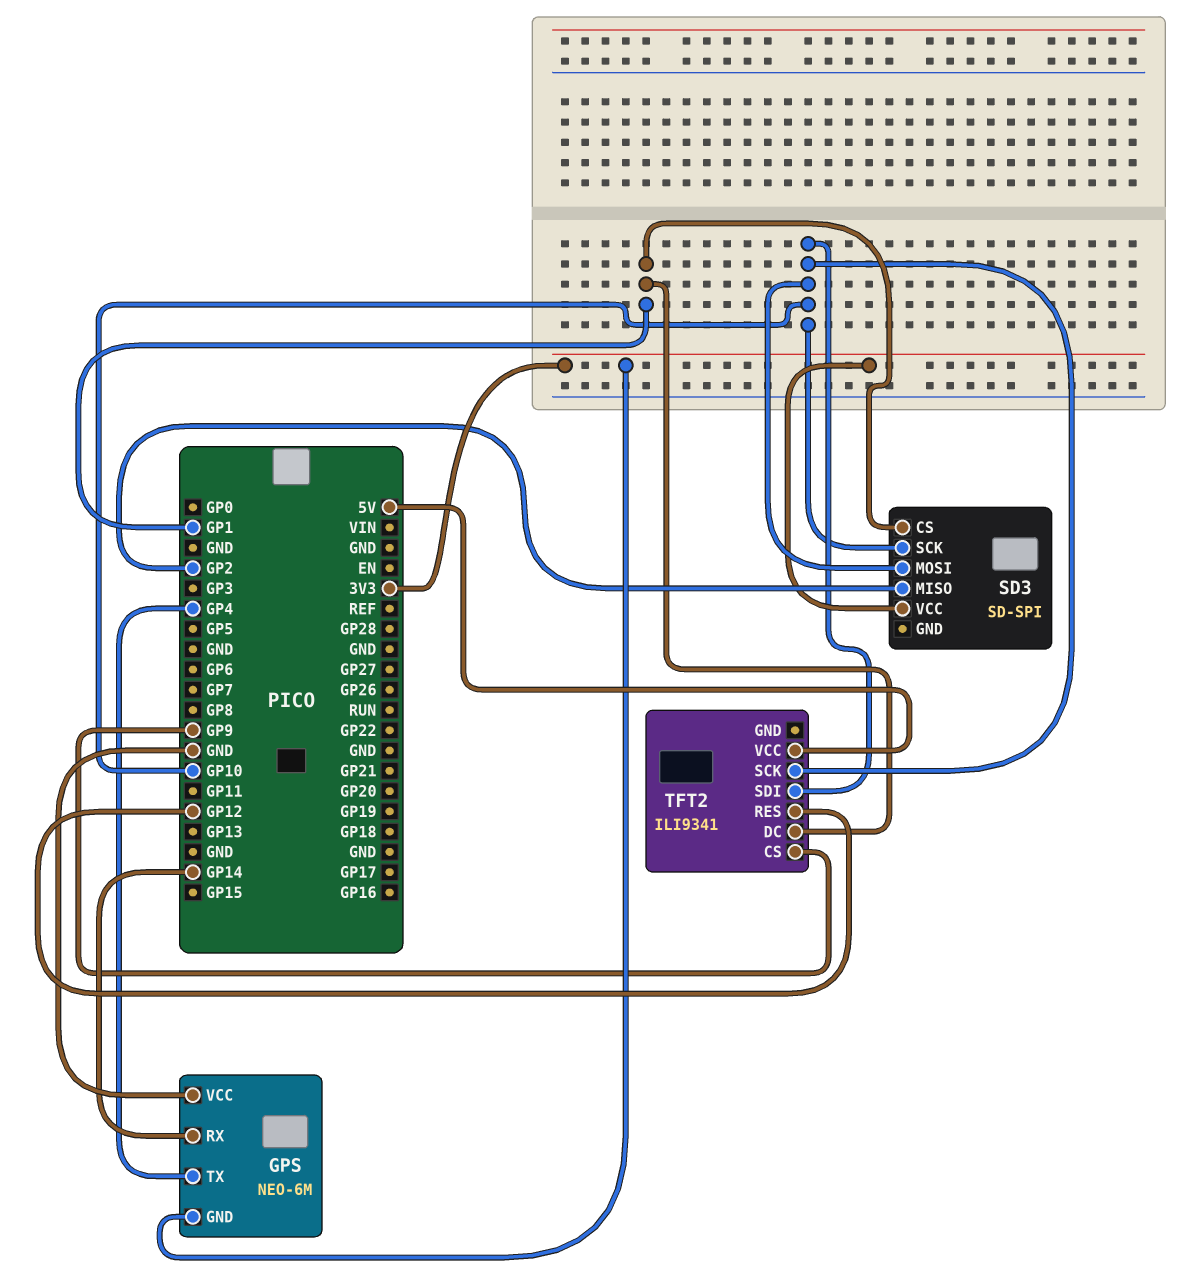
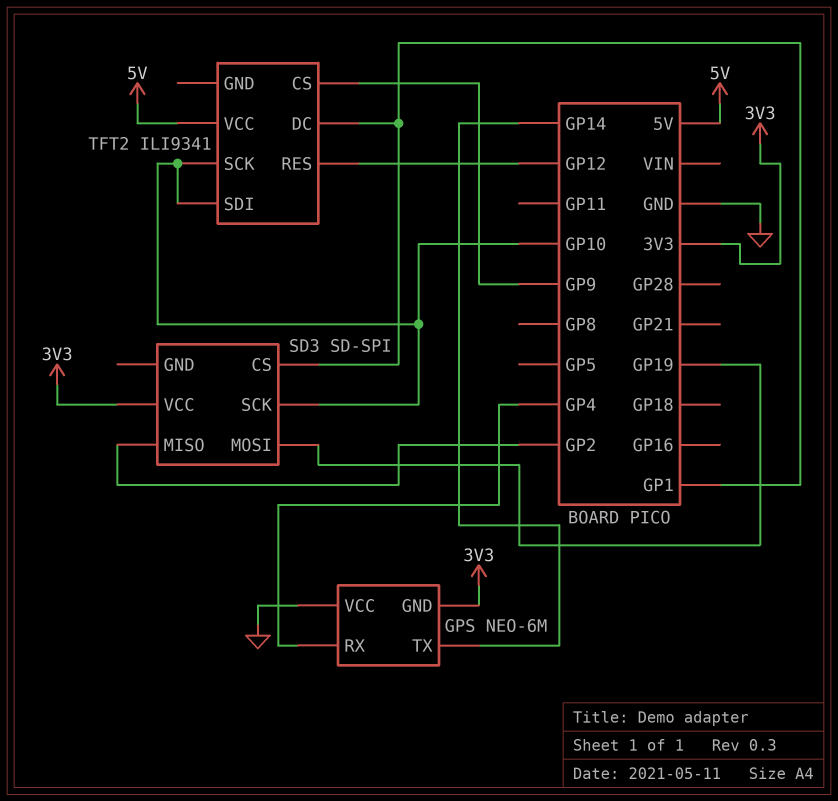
GPS pin RX: GP14 -> GP4
GPS pin TX: GP4 -> GP14
SD3 pin MOSI: GP10 -> GP19

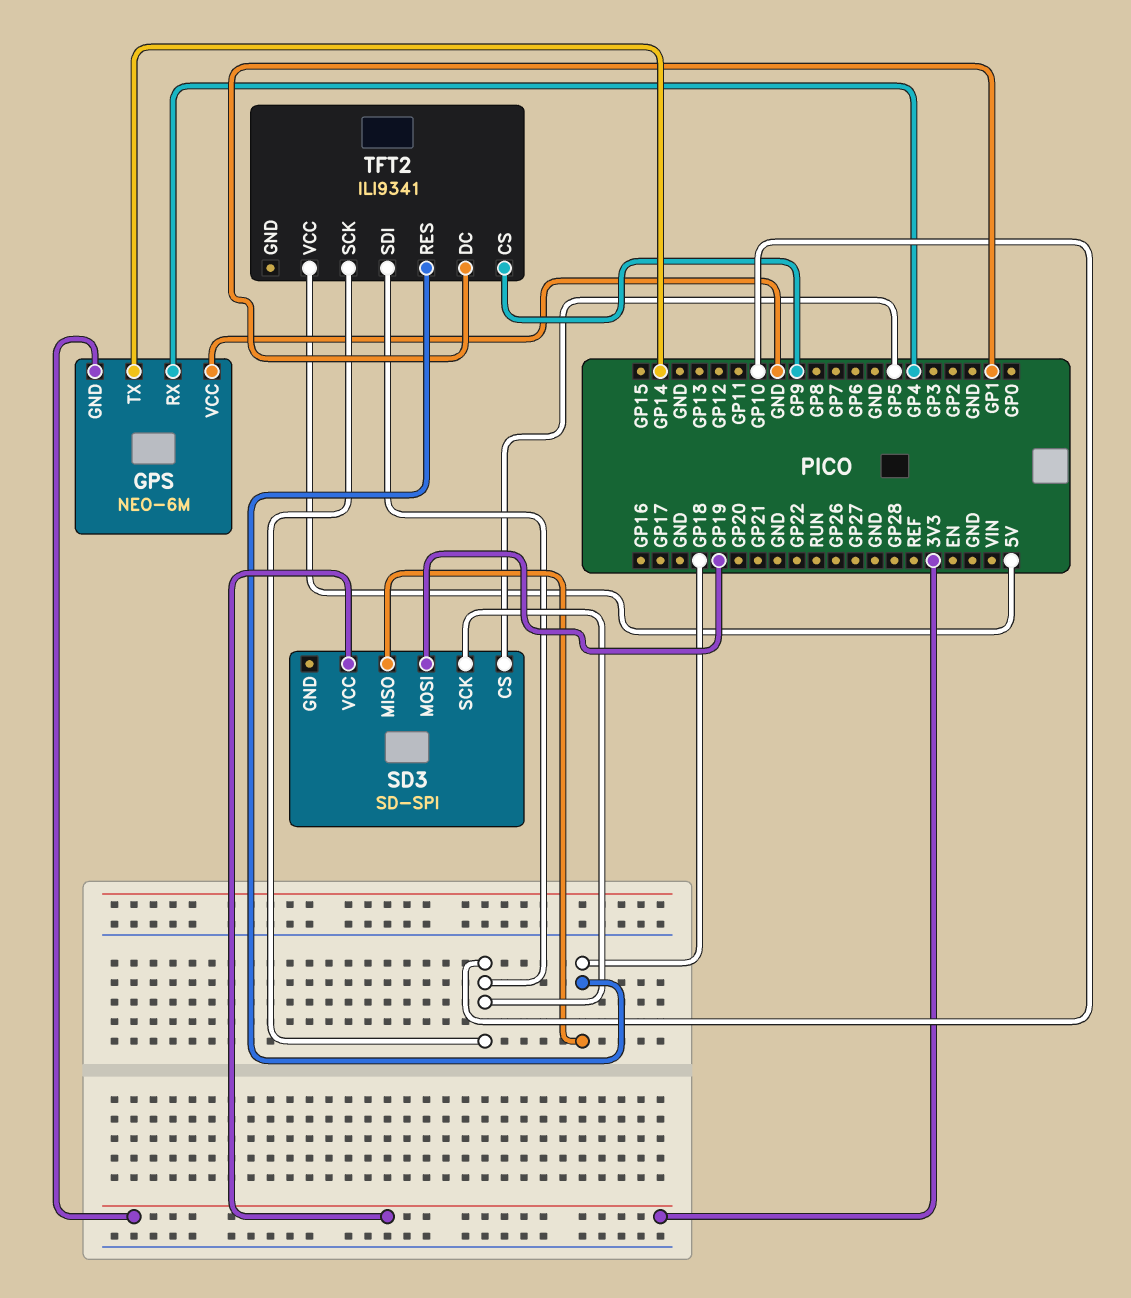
SD3 pin CS: GP1 -> GP5
SD3 pin MISO: GP2 -> GP18
TFT2 pin RES: GP12 -> GP18

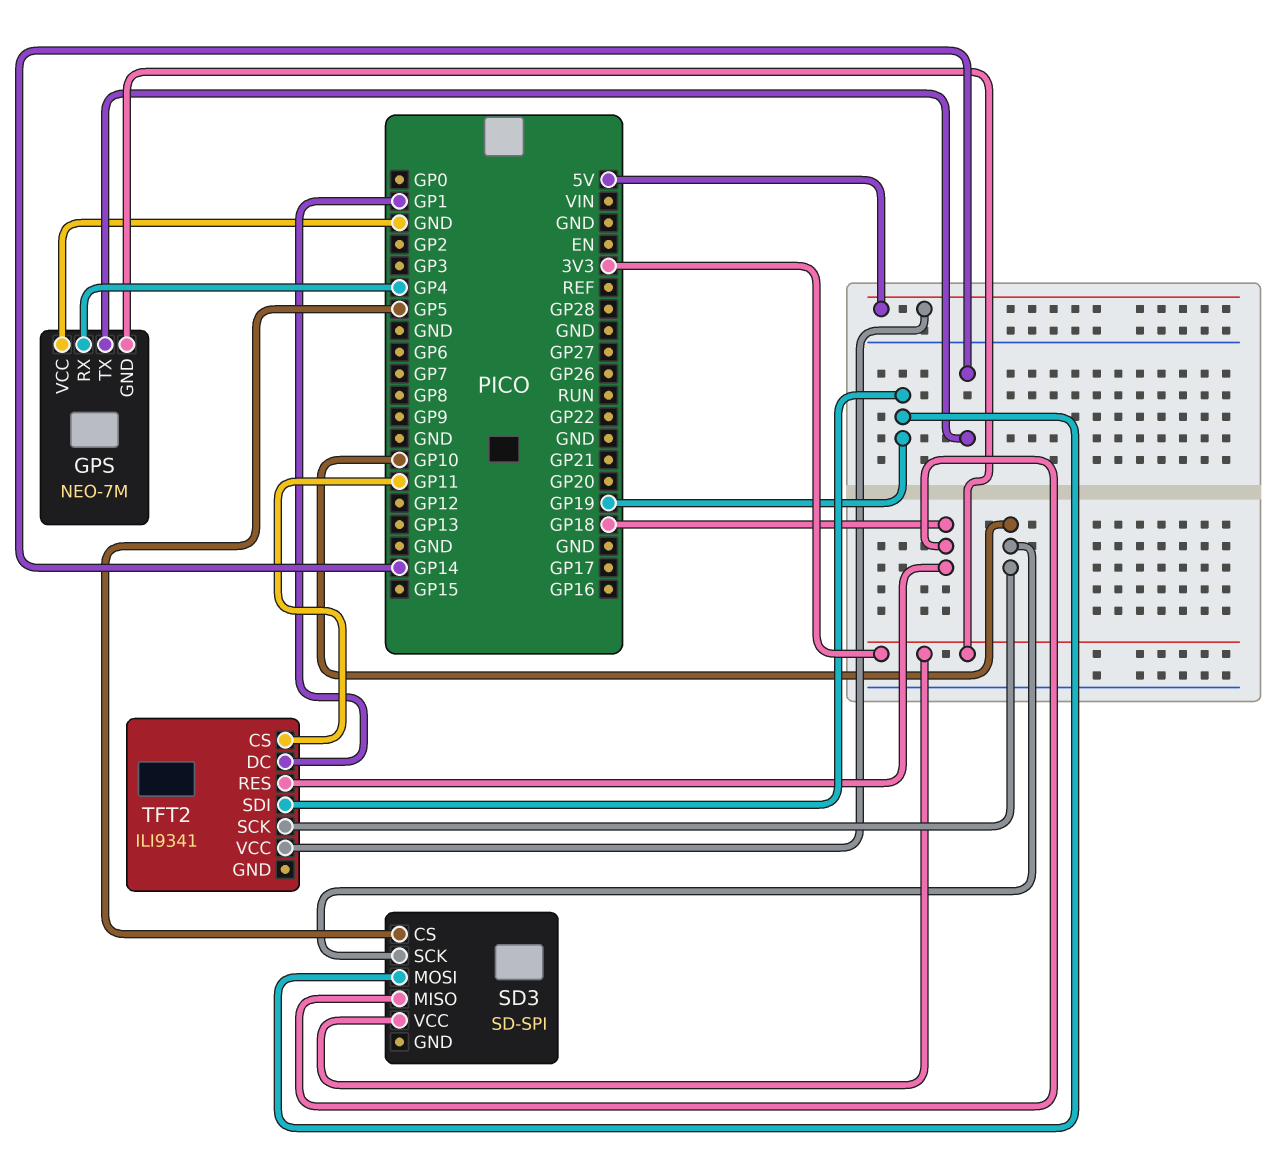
GPS: NEO-6M -> NEO-7M
TFT2 pin CS: GP9 -> GP11
TFT2 pin SDI: GP10 -> GP19

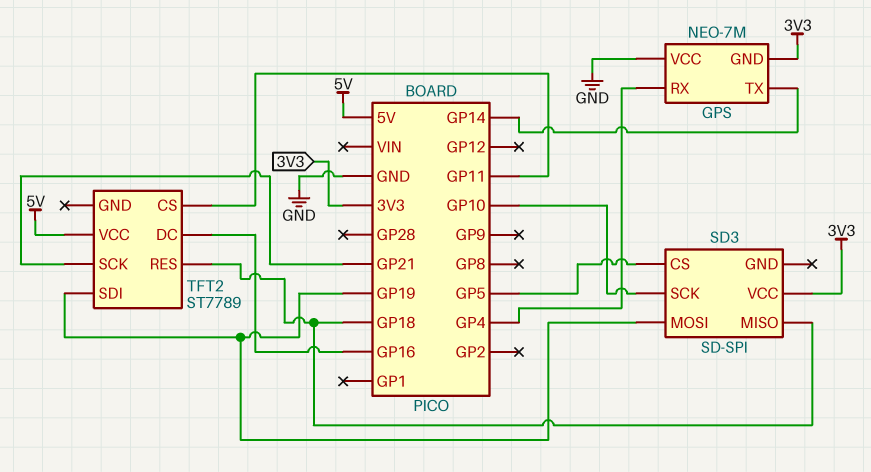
TFT2: ILI9341 -> ST7789
TFT2 pin DC: GP1 -> GP16
TFT2 pin SCK: GP10 -> GP21

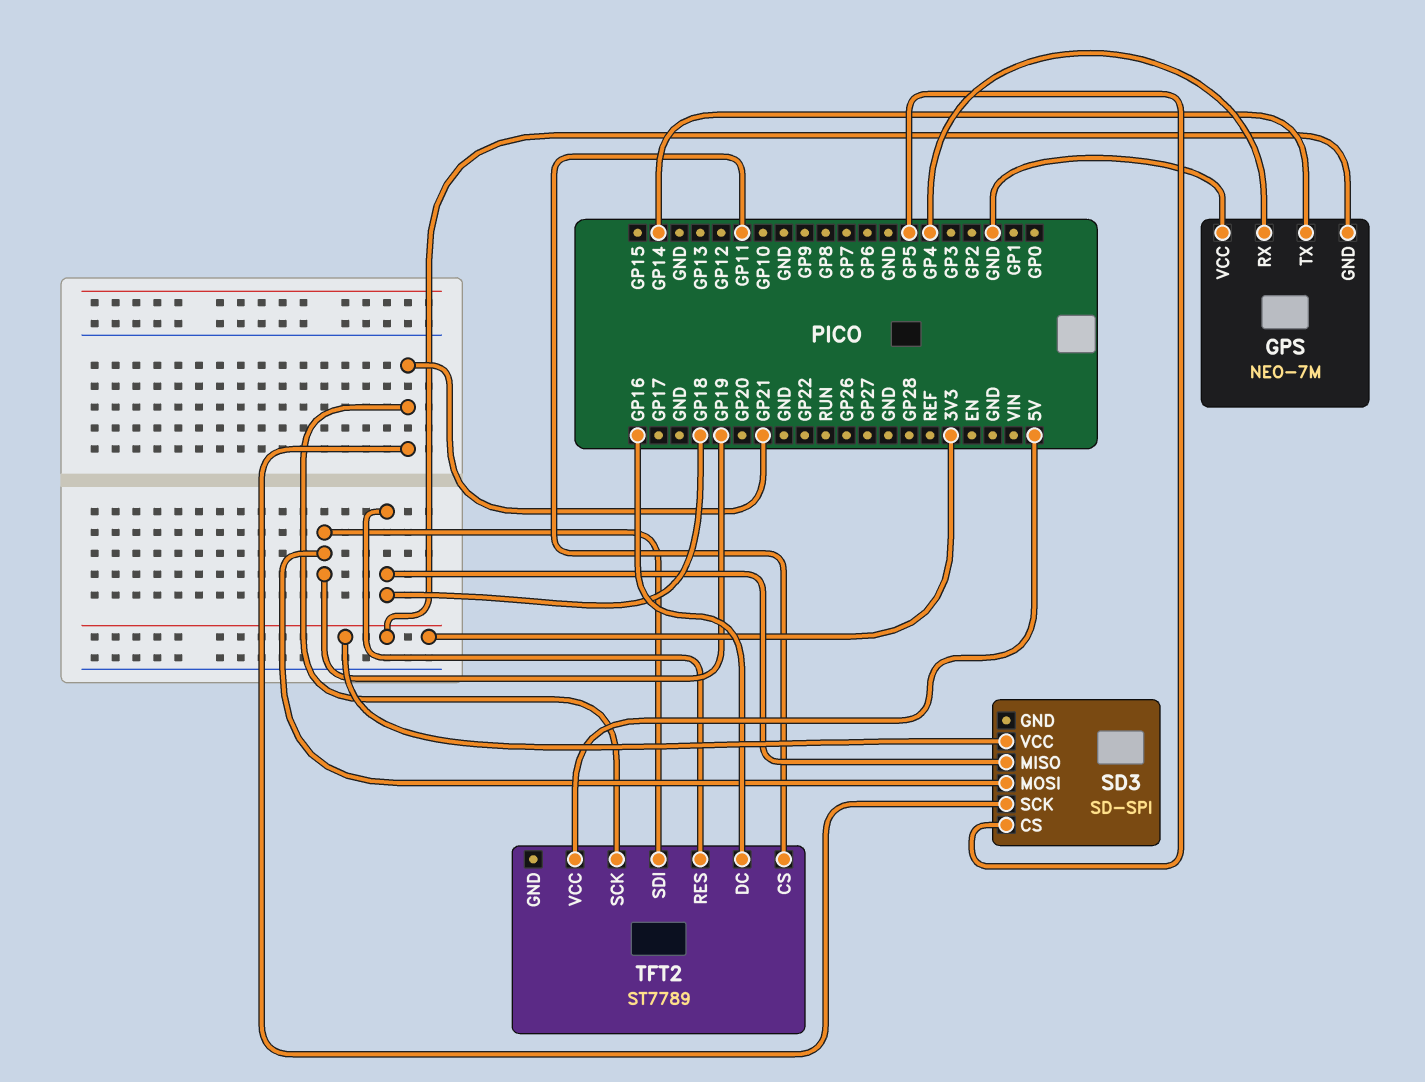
SD3 pin SCK: GP10 -> GP21

